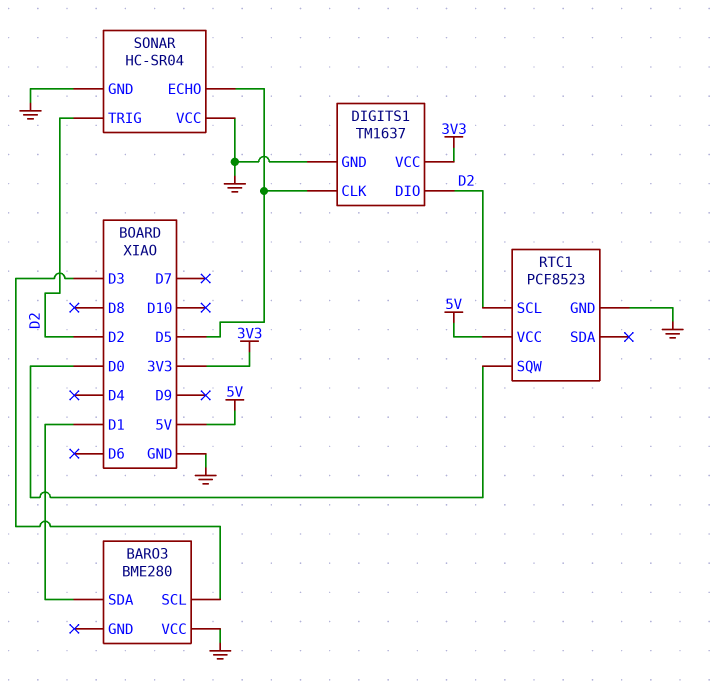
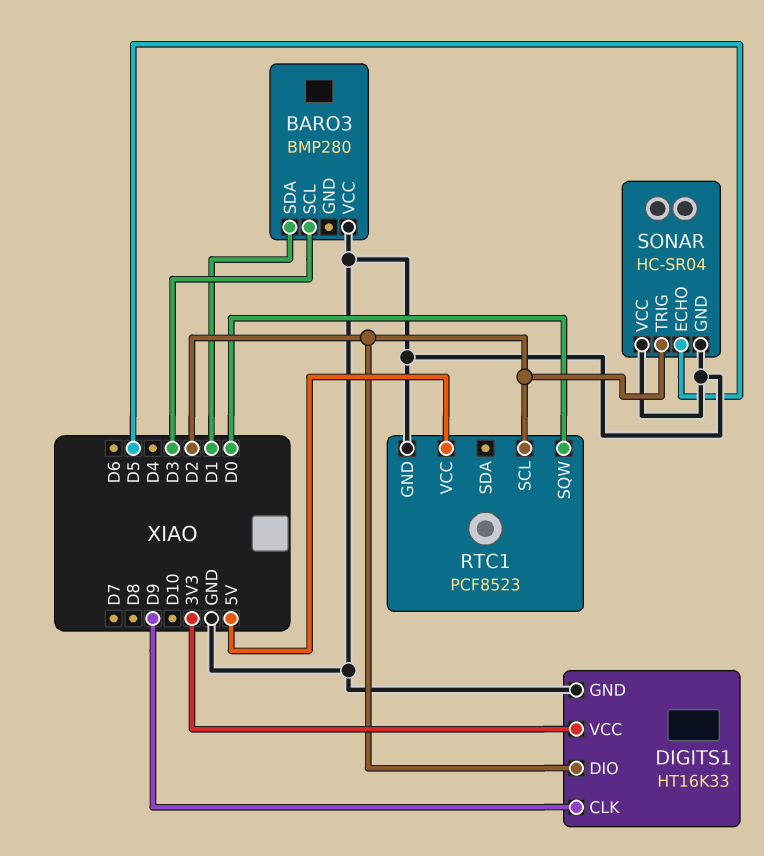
BARO3: BME280 -> BMP280
DIGITS1: TM1637 -> HT16K33
DIGITS1 pin CLK: D5 -> D9

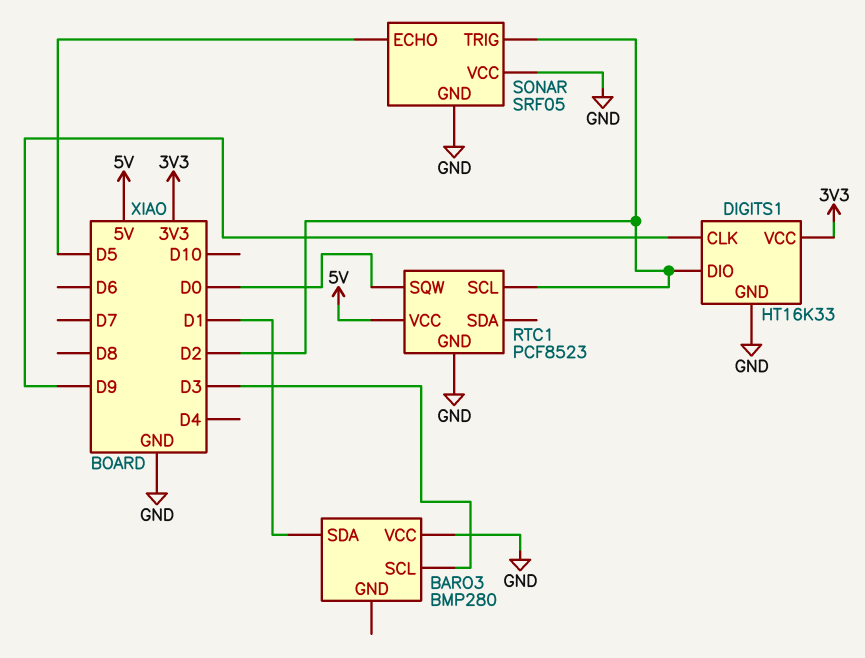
SONAR: HC-SR04 -> SRF05

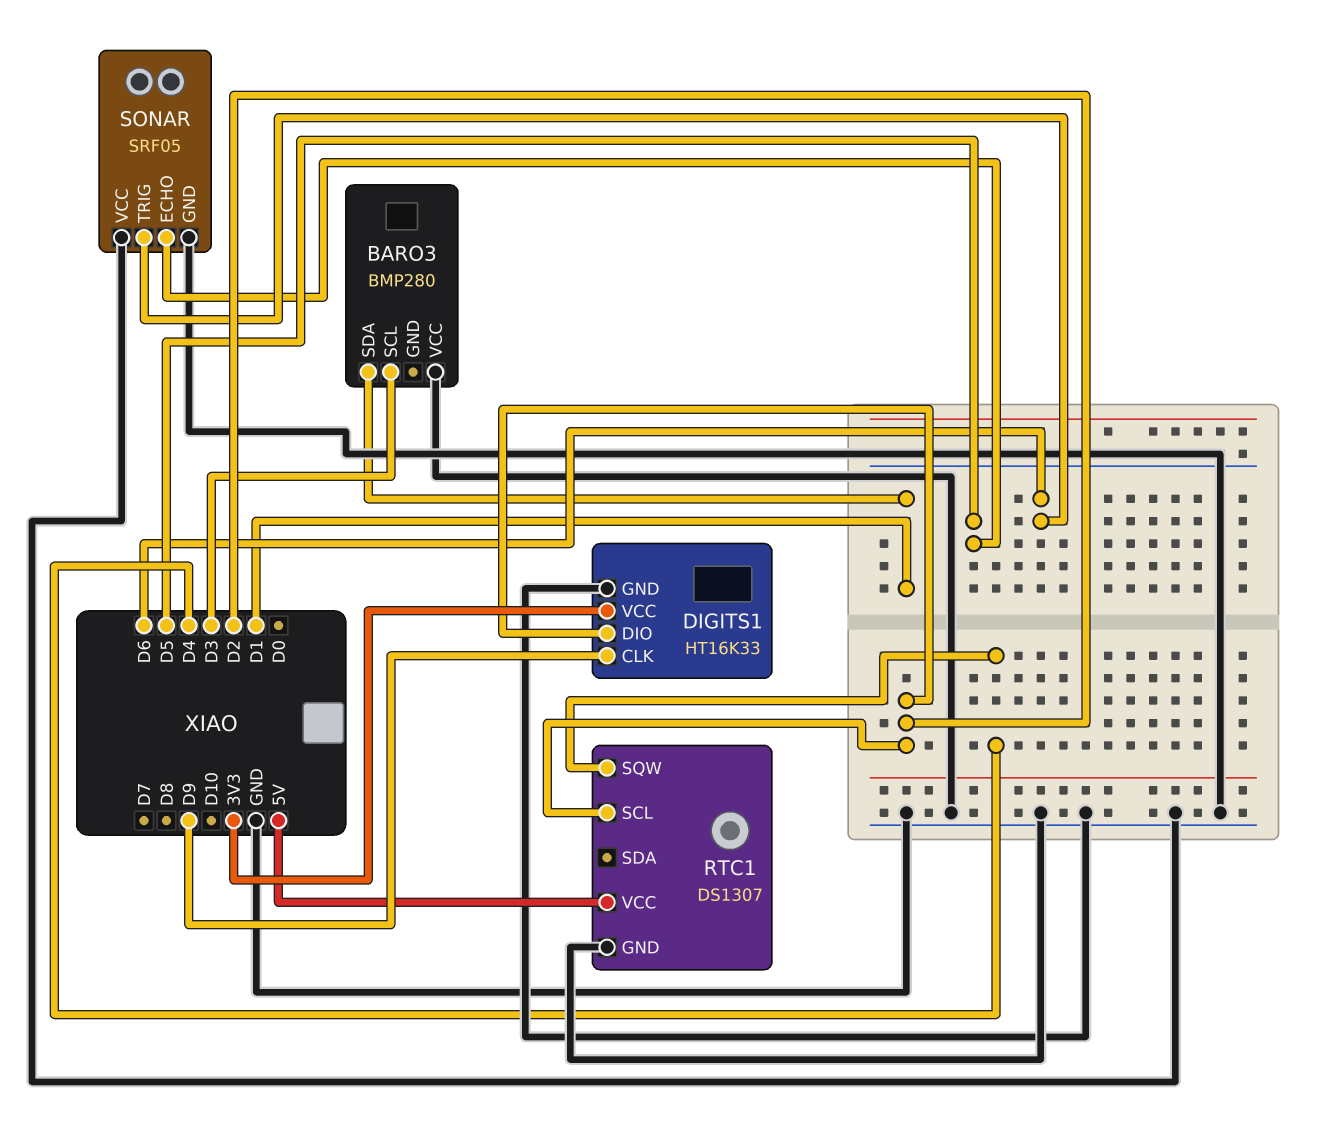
RTC1: PCF8523 -> DS1307
RTC1 pin SQW: D0 -> D4
SONAR pin TRIG: D2 -> D6

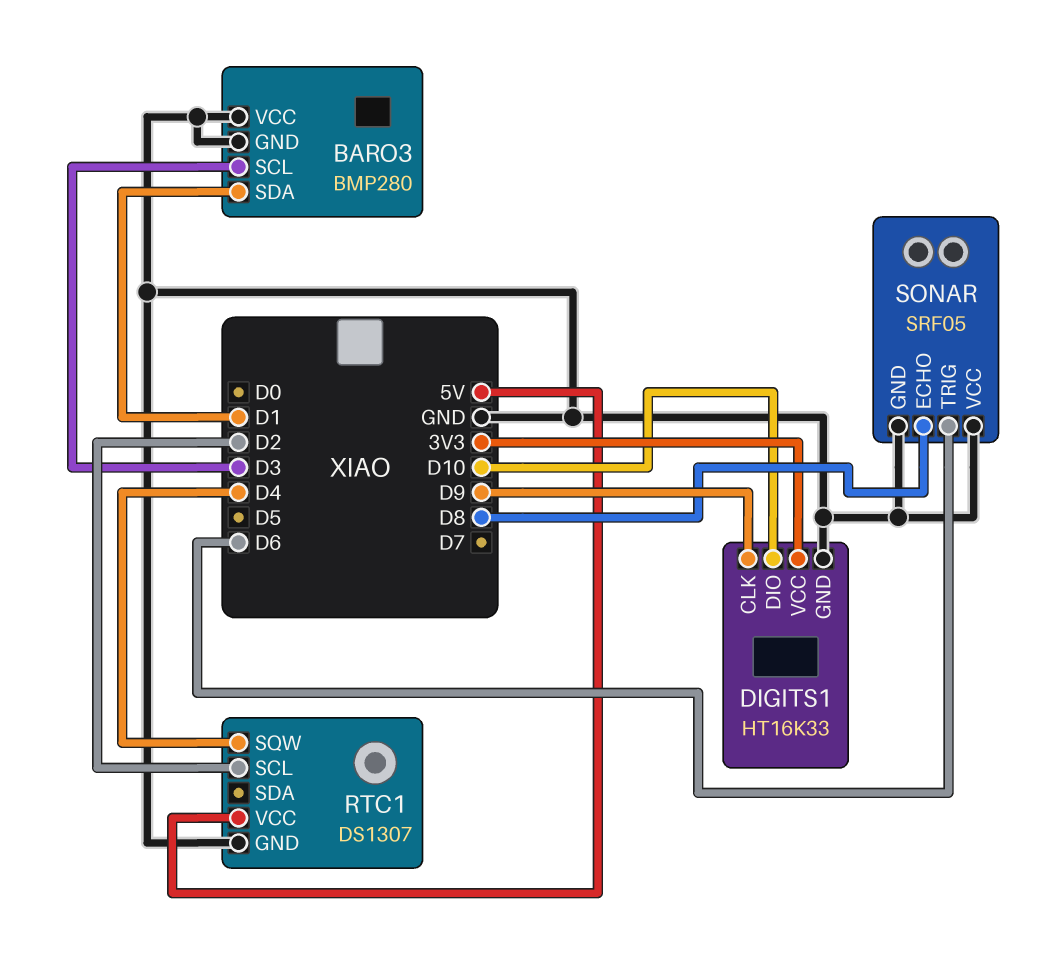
BARO3 pin GND: none -> GND
DIGITS1 pin DIO: D2 -> D10
SONAR pin ECHO: D5 -> D8

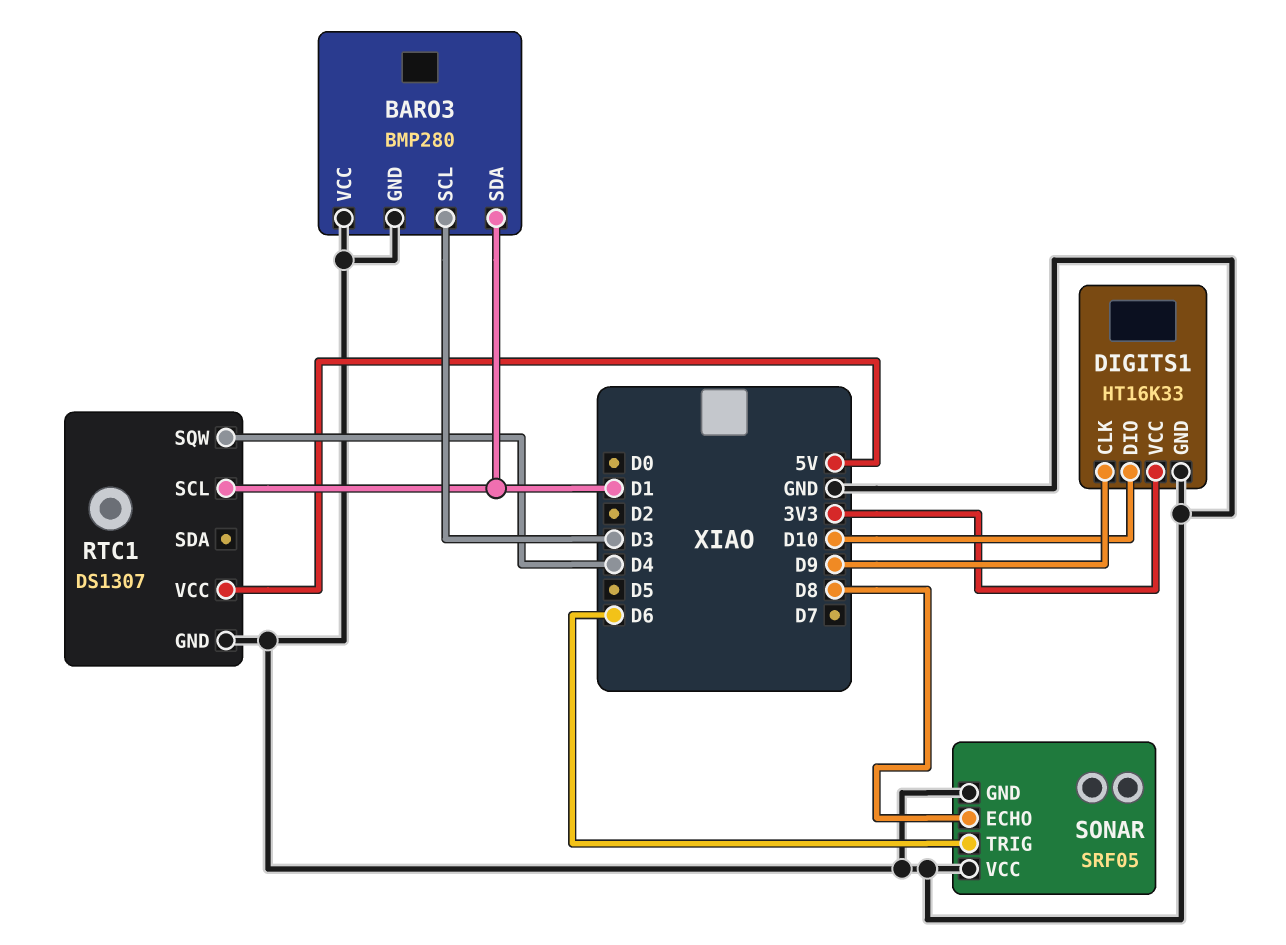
RTC1 pin SCL: D2 -> D1

